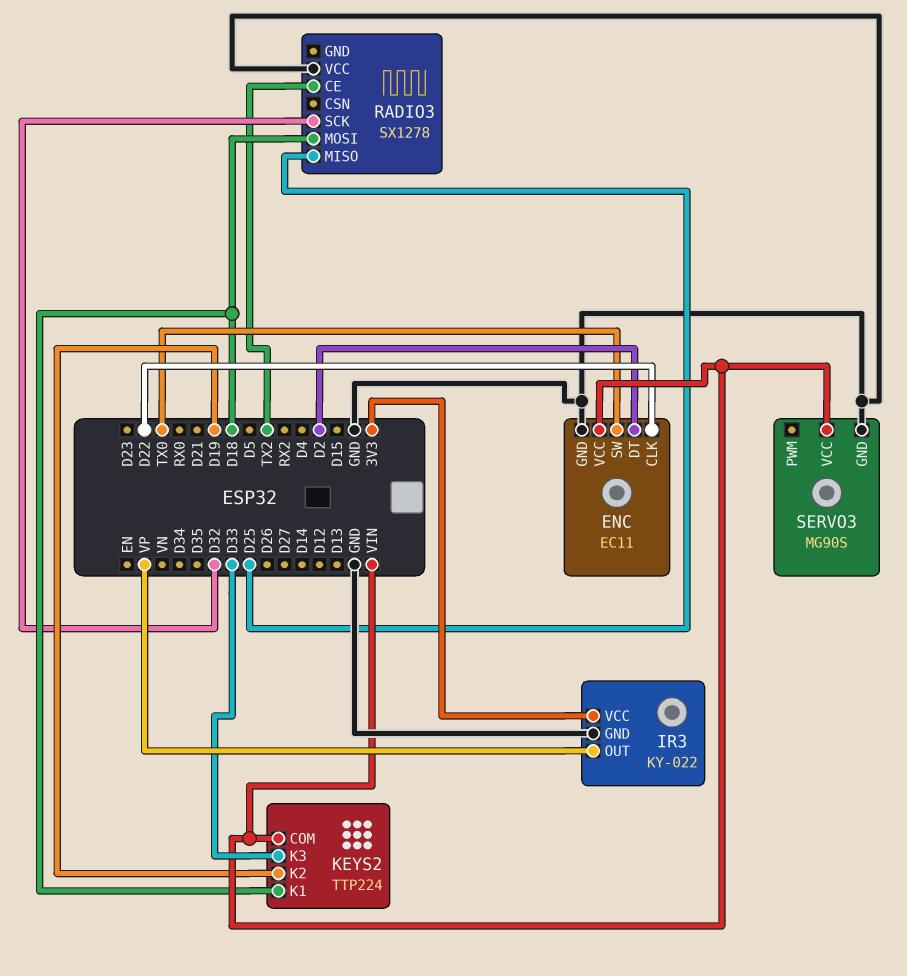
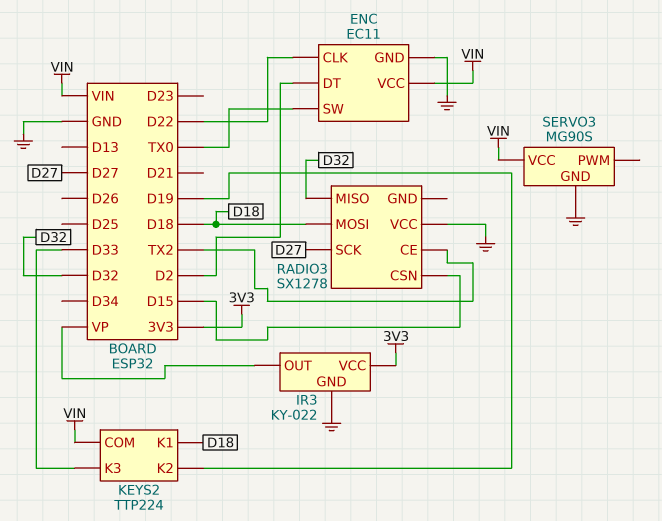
RADIO3 pin CSN: none -> D15
RADIO3 pin MISO: D25 -> D32
RADIO3 pin SCK: D32 -> D27

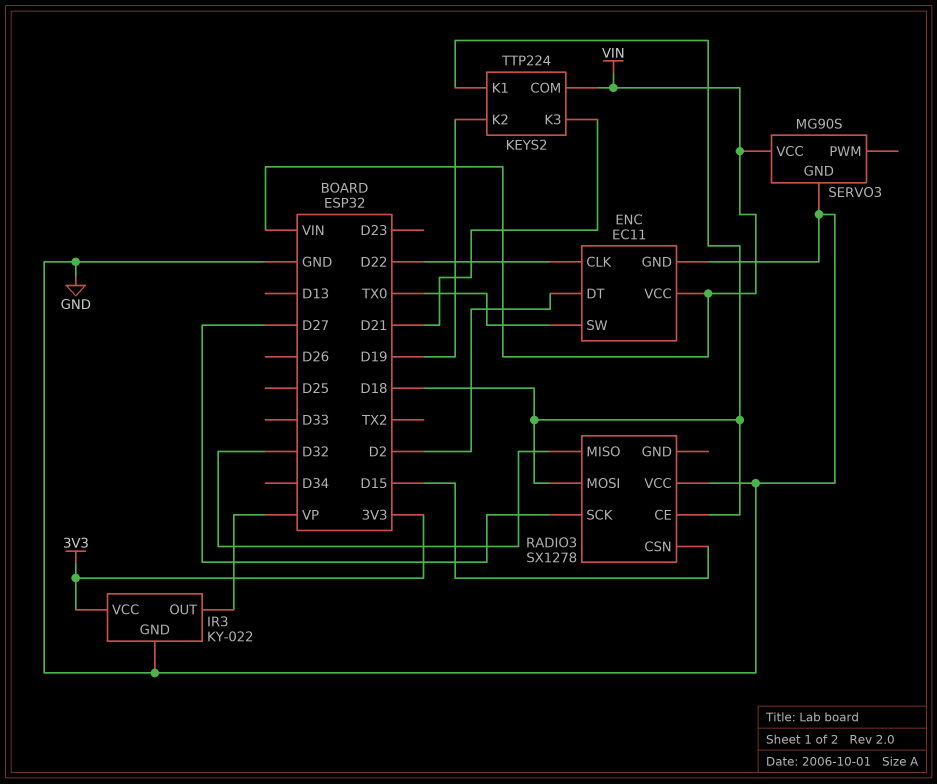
KEYS2 pin K3: D33 -> D21
RADIO3 pin CE: TX2 -> D18

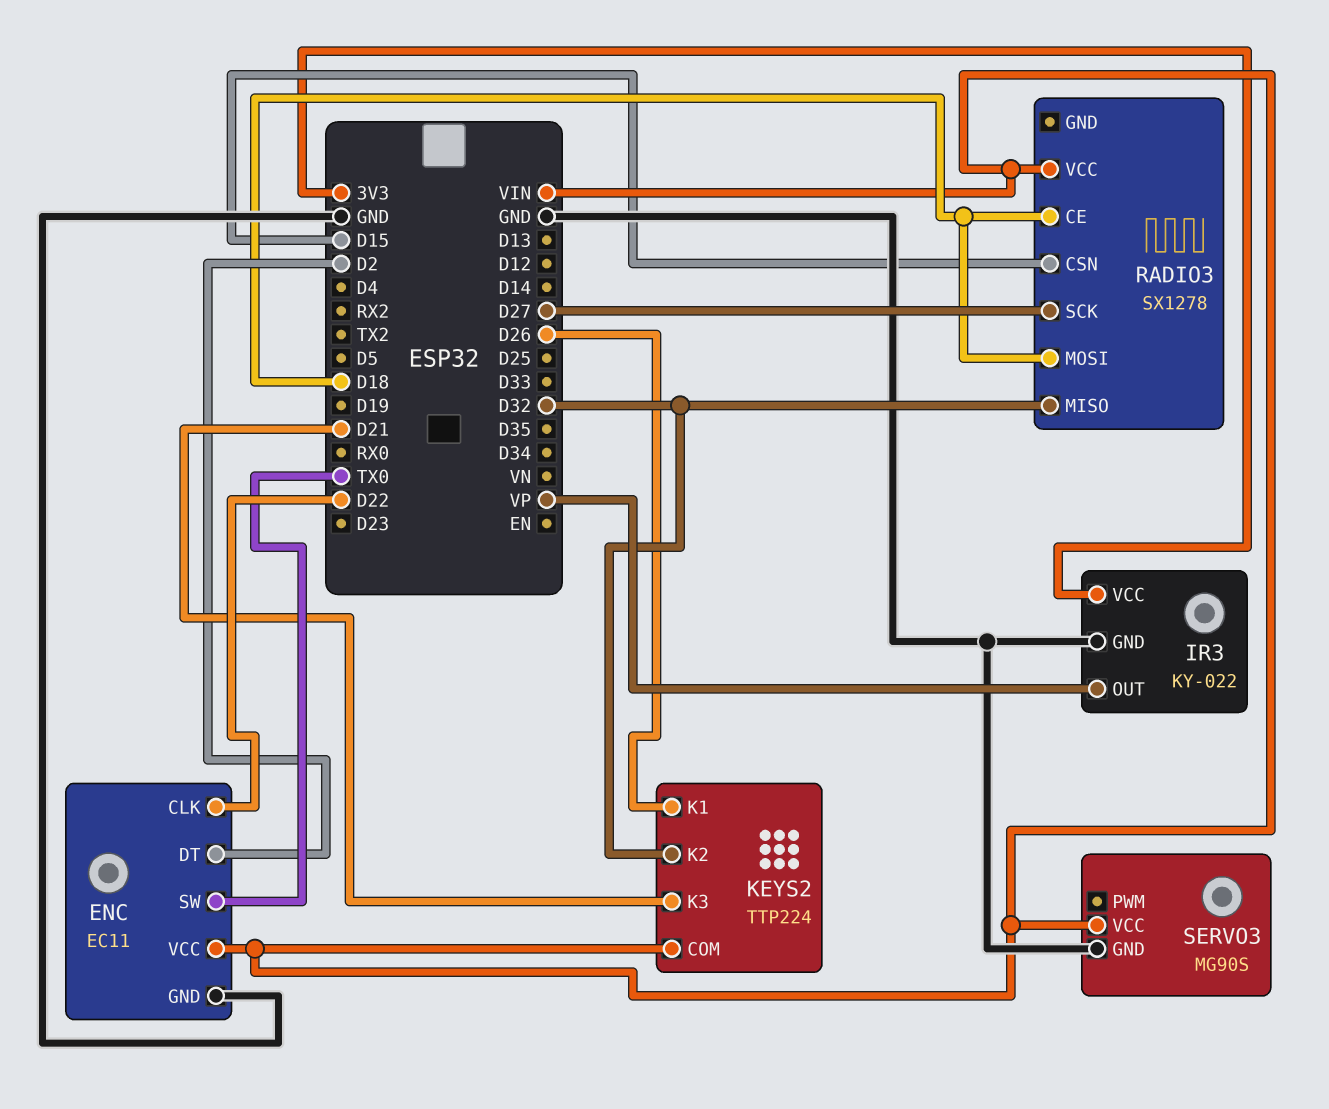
KEYS2 pin K1: D18 -> D26
KEYS2 pin K2: D19 -> D32
RADIO3 pin VCC: GND -> VIN

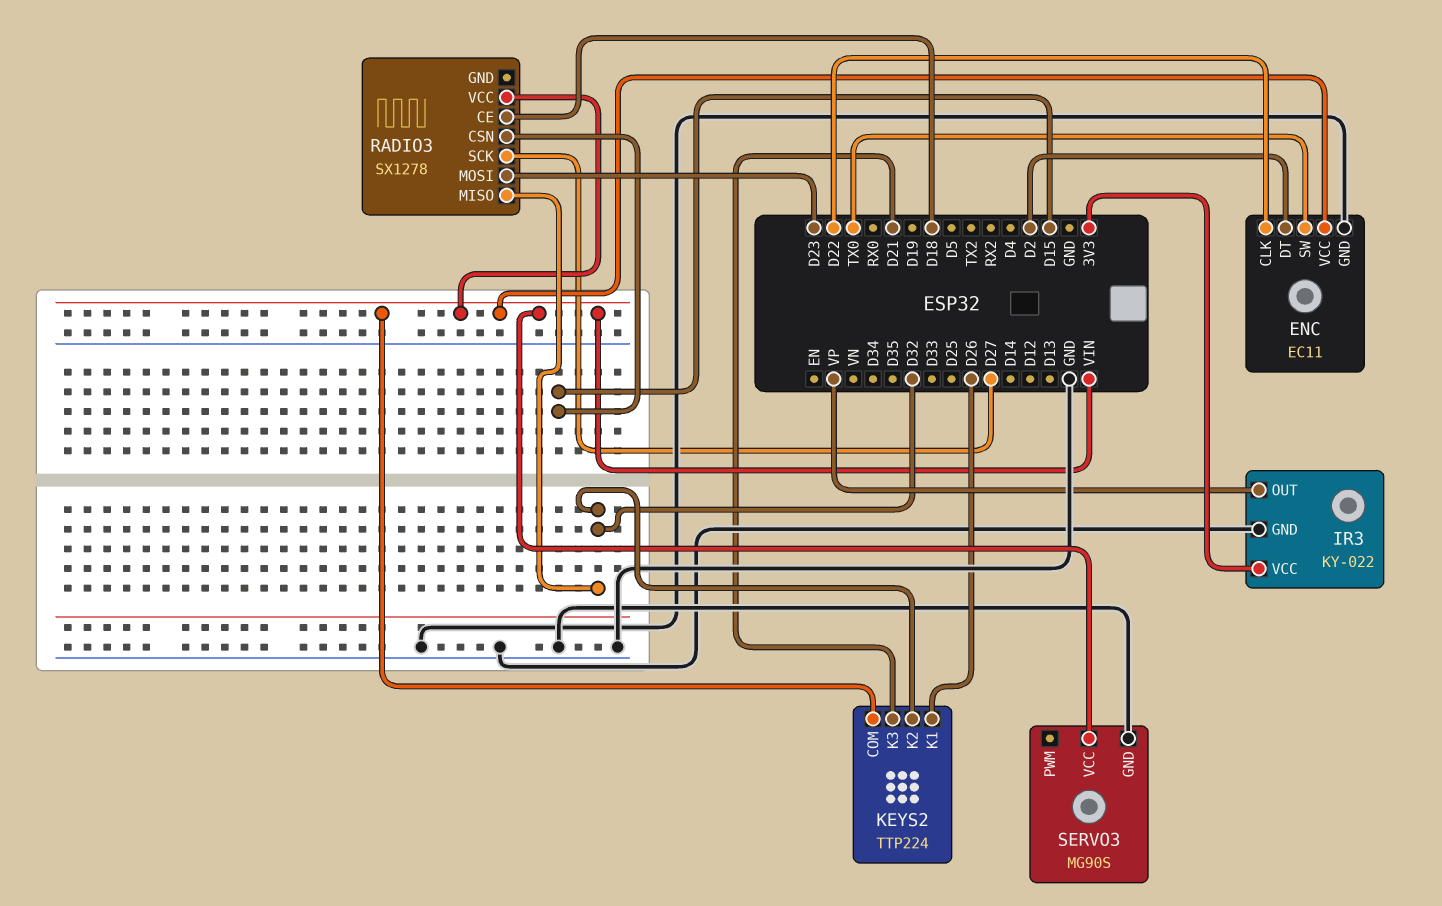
RADIO3 pin MOSI: D18 -> D23

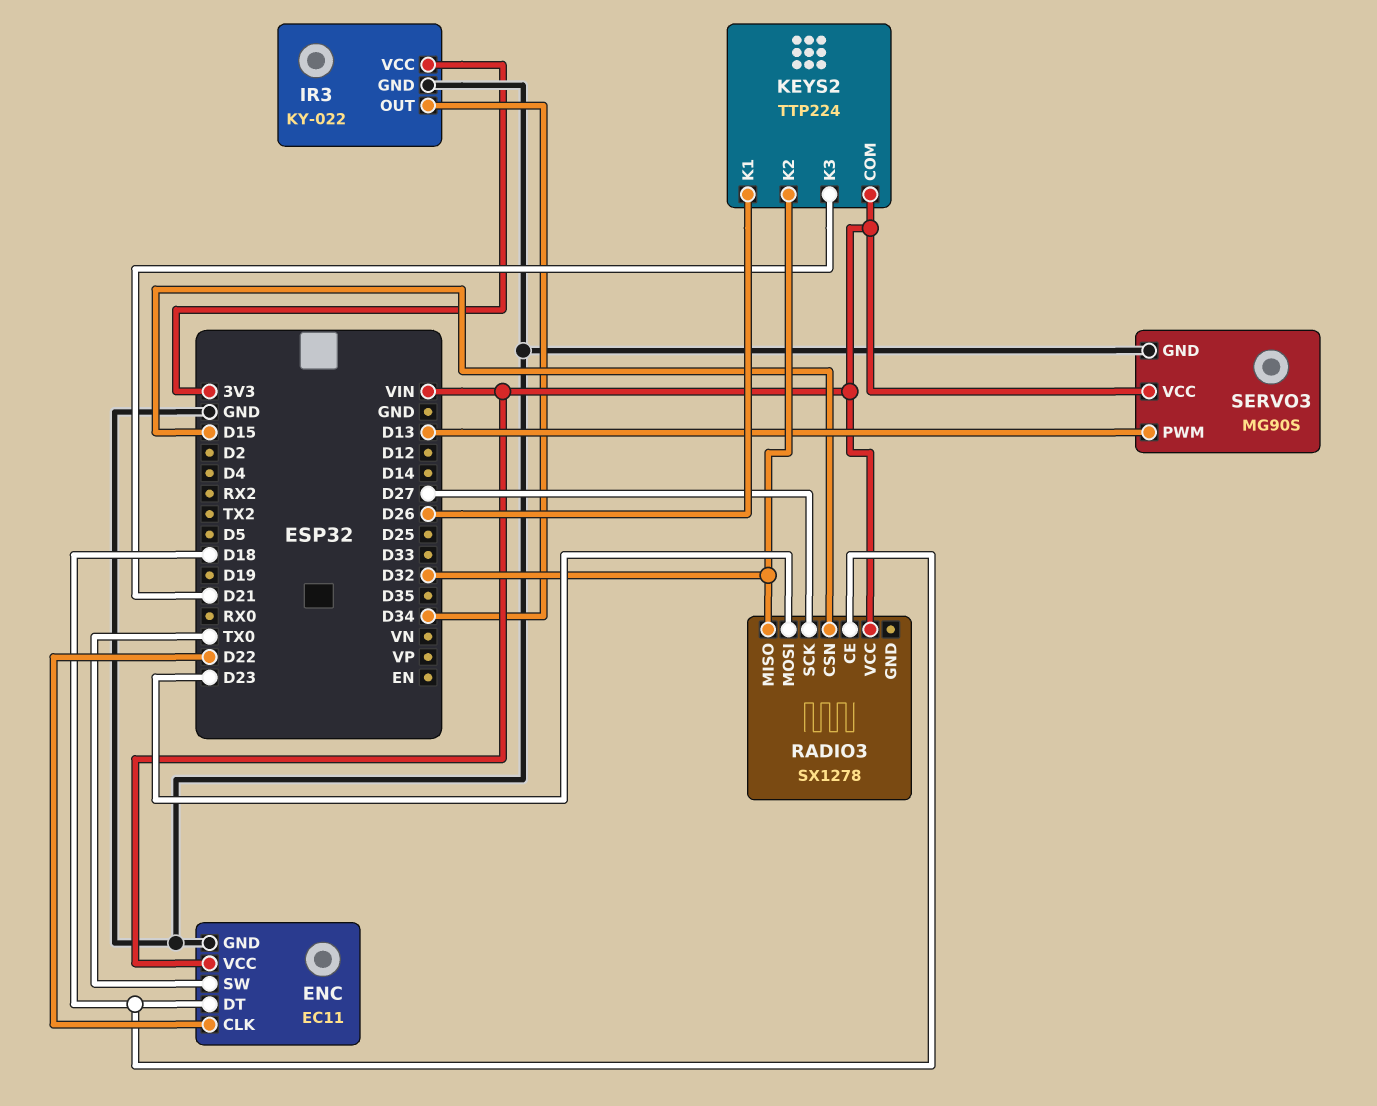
ENC pin DT: D2 -> D18
IR3 pin OUT: VP -> D34
SERVO3 pin PWM: none -> D13

